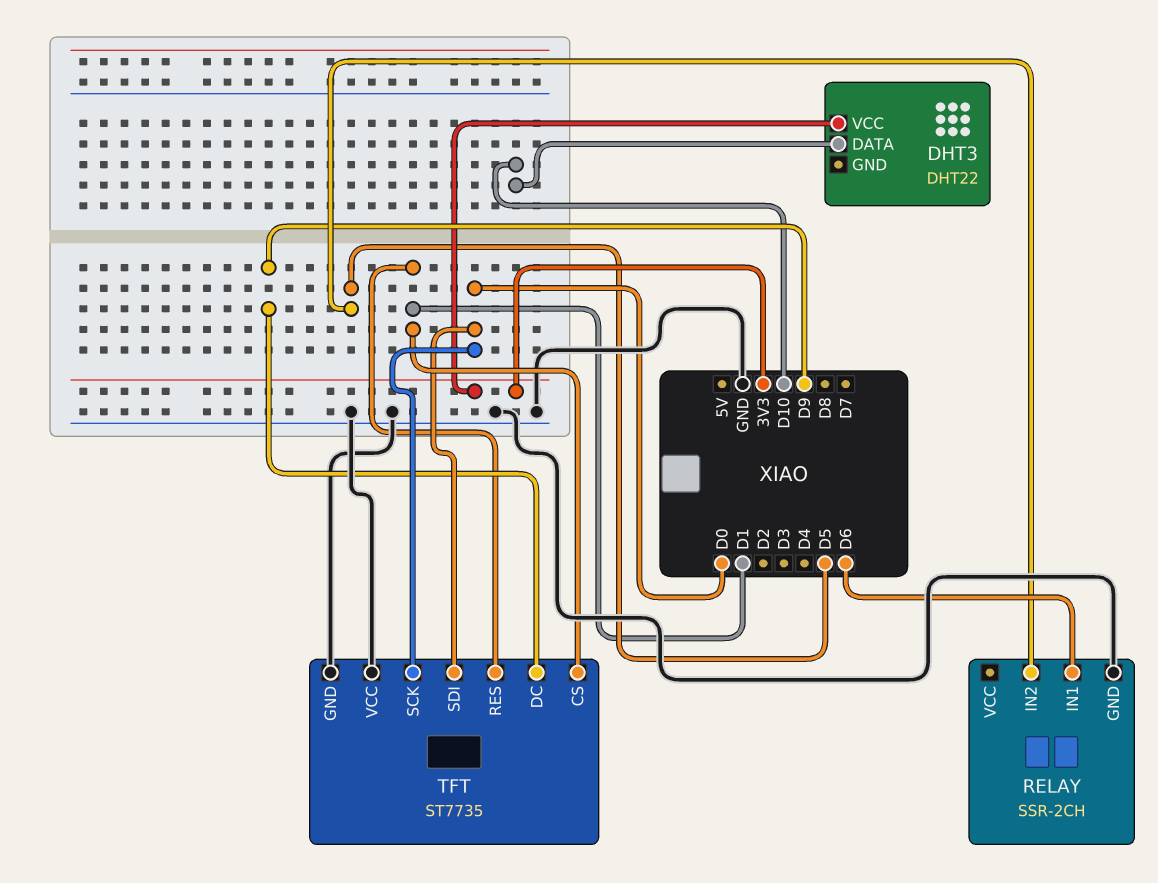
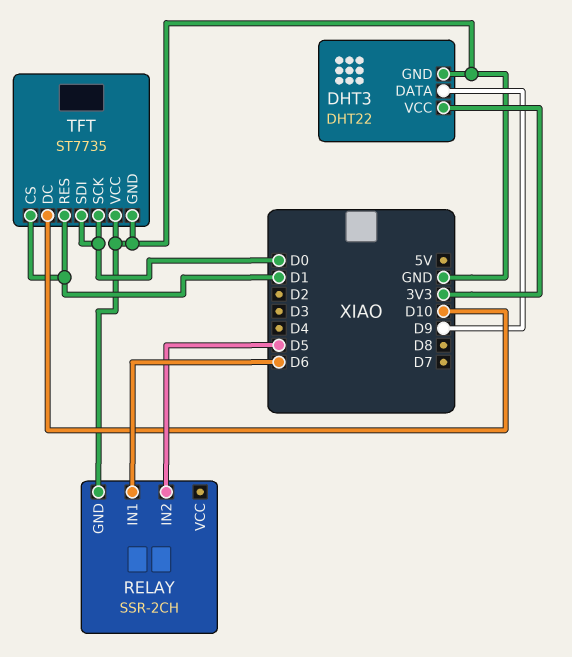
DHT3 pin DATA: D10 -> D9
DHT3 pin GND: none -> GND
TFT pin DC: D9 -> D10

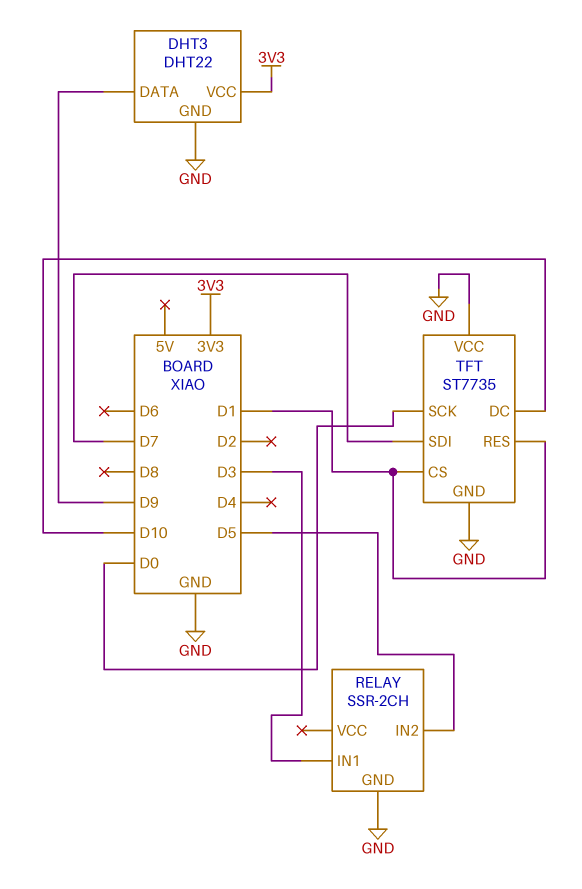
RELAY pin IN1: D6 -> D3
TFT pin SDI: D0 -> D7

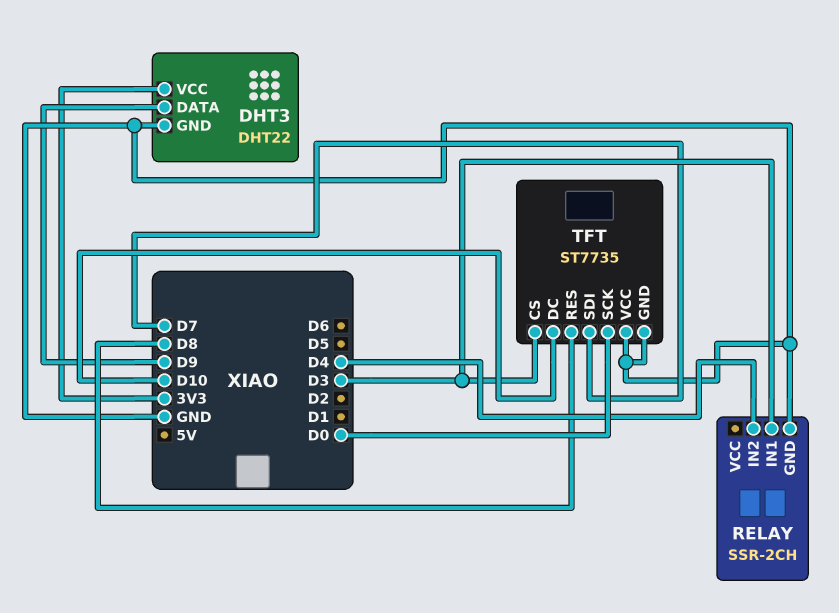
RELAY pin IN2: D5 -> D4
TFT pin CS: D1 -> D3
TFT pin RES: D1 -> D8

